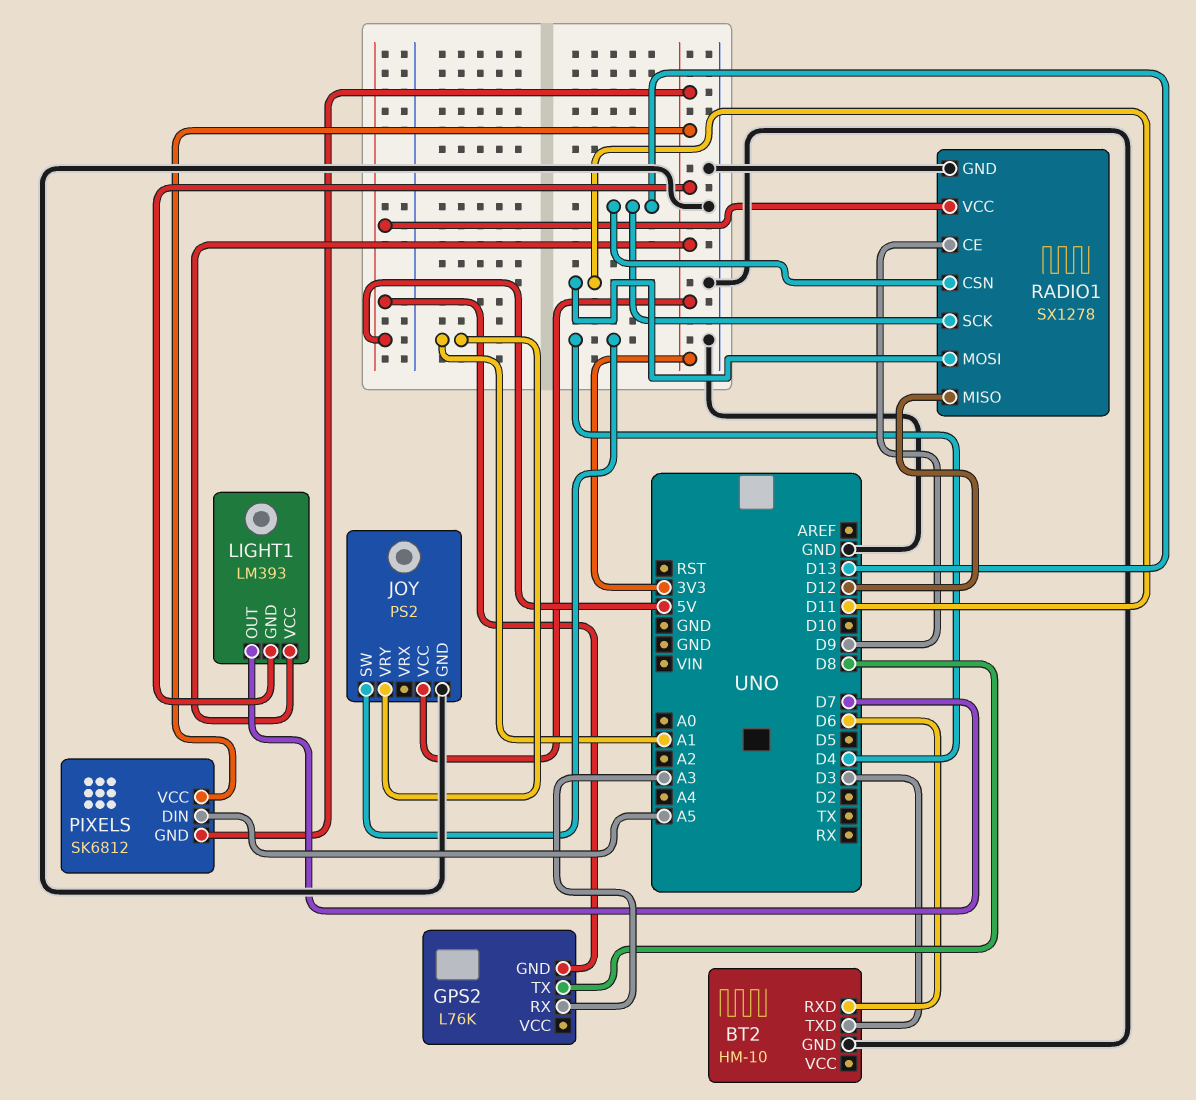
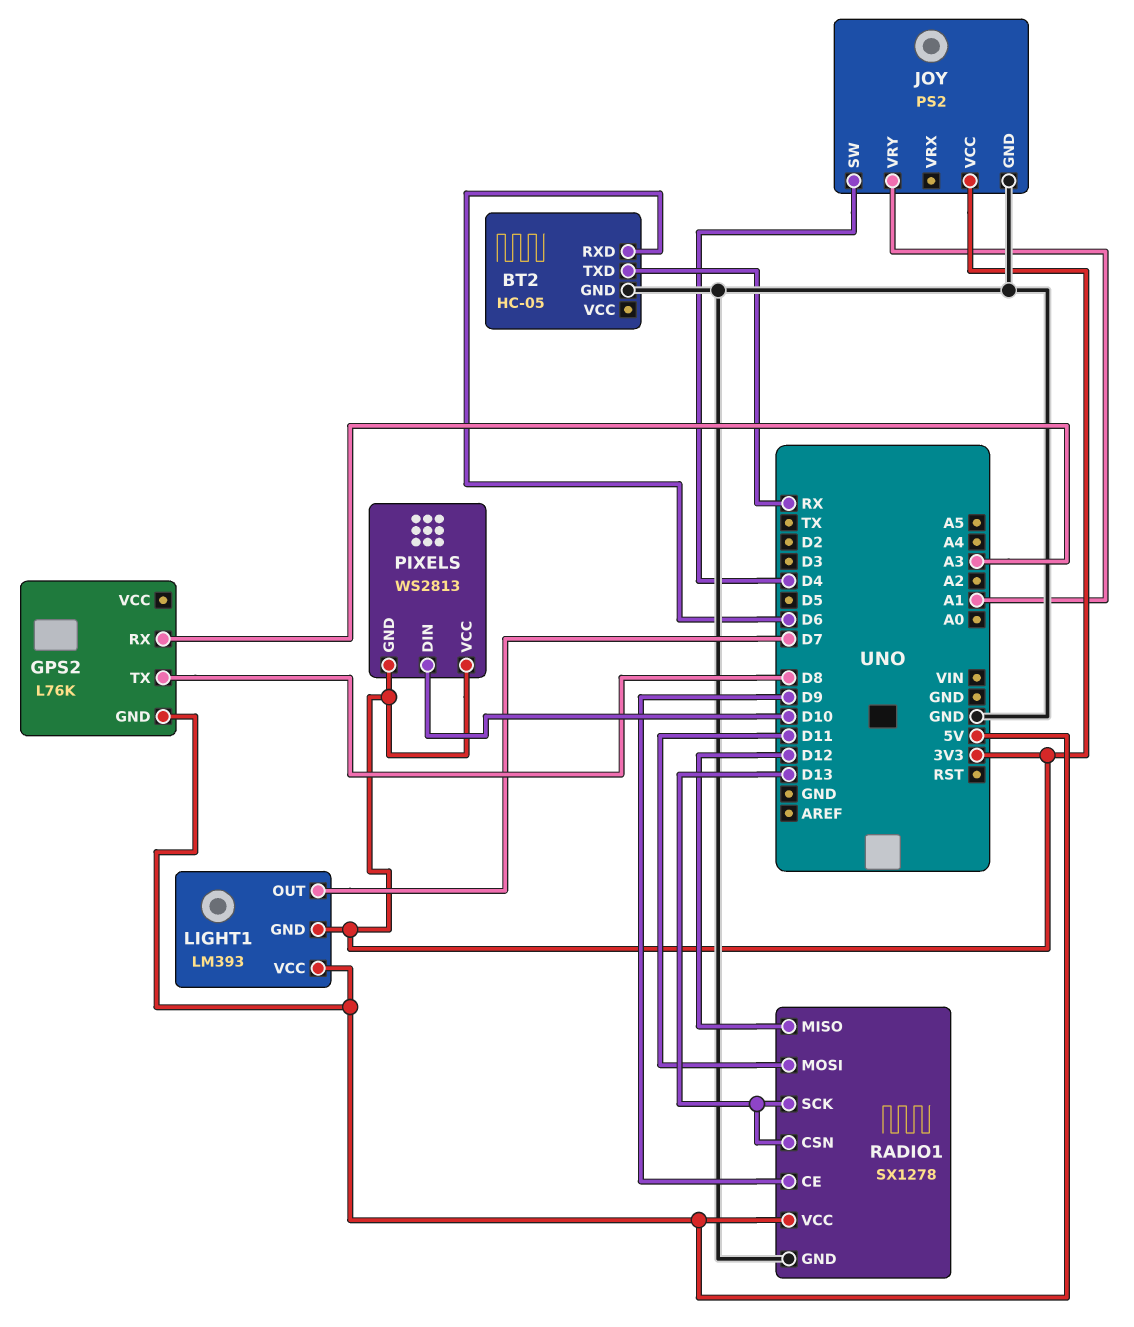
BT2: HM-10 -> HC-05
BT2 pin TXD: D3 -> RX
LIGHT1 pin VCC: 3V3 -> 5V
PIXELS: SK6812 -> WS2813
PIXELS pin DIN: A5 -> D10

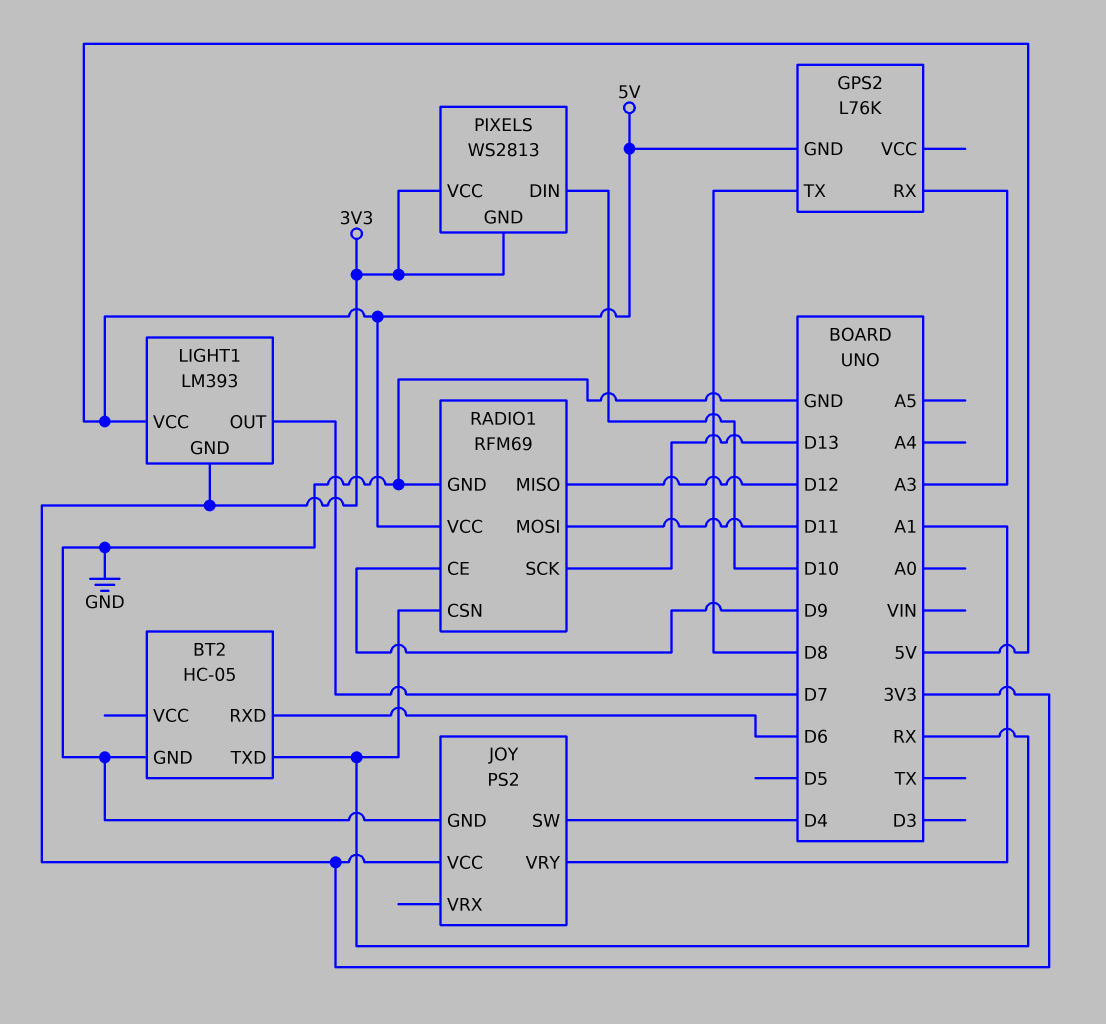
RADIO1: SX1278 -> RFM69
RADIO1 pin CSN: D13 -> RX

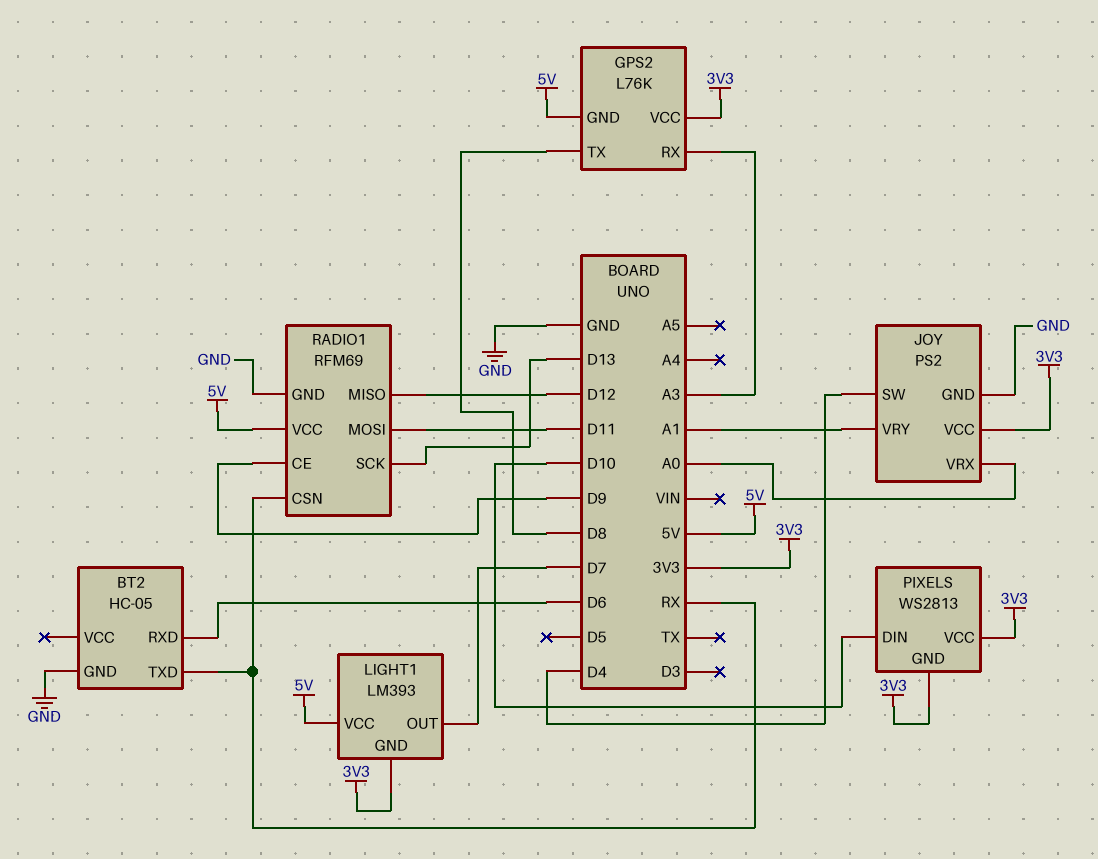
GPS2 pin VCC: none -> 3V3
JOY pin VRX: none -> A0

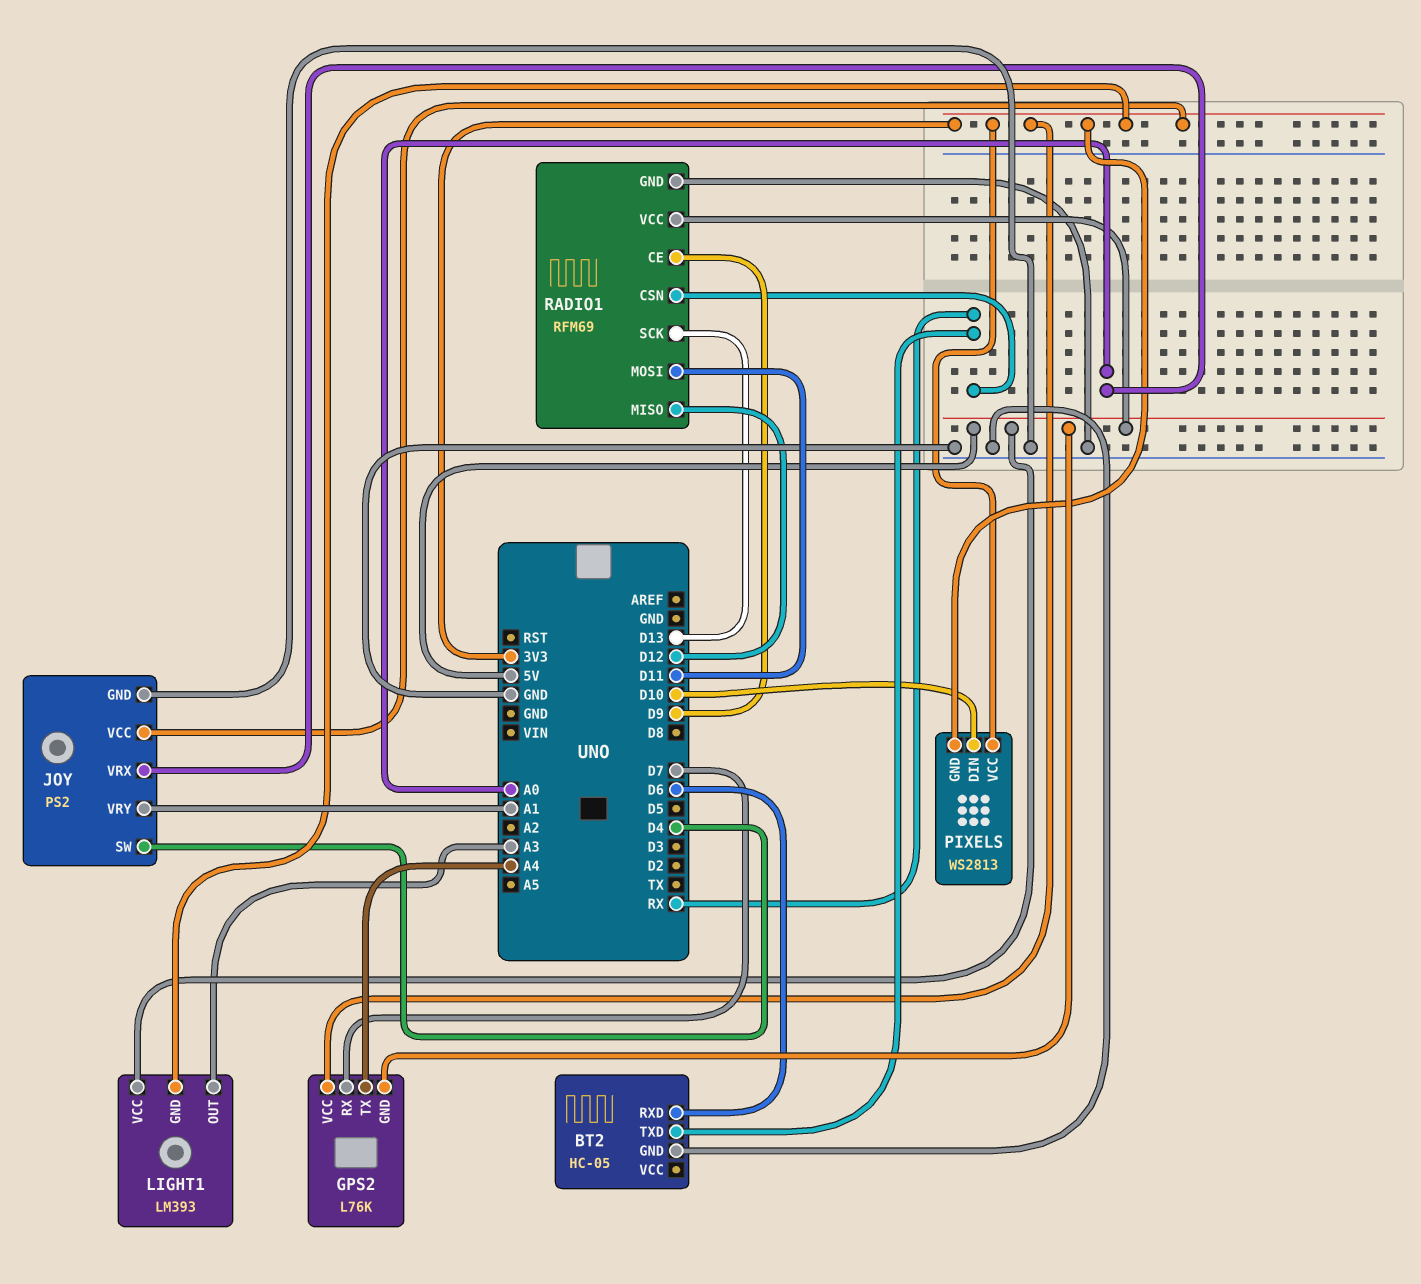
GPS2 pin RX: A3 -> D7
GPS2 pin TX: D8 -> A4
LIGHT1 pin OUT: D7 -> A3

